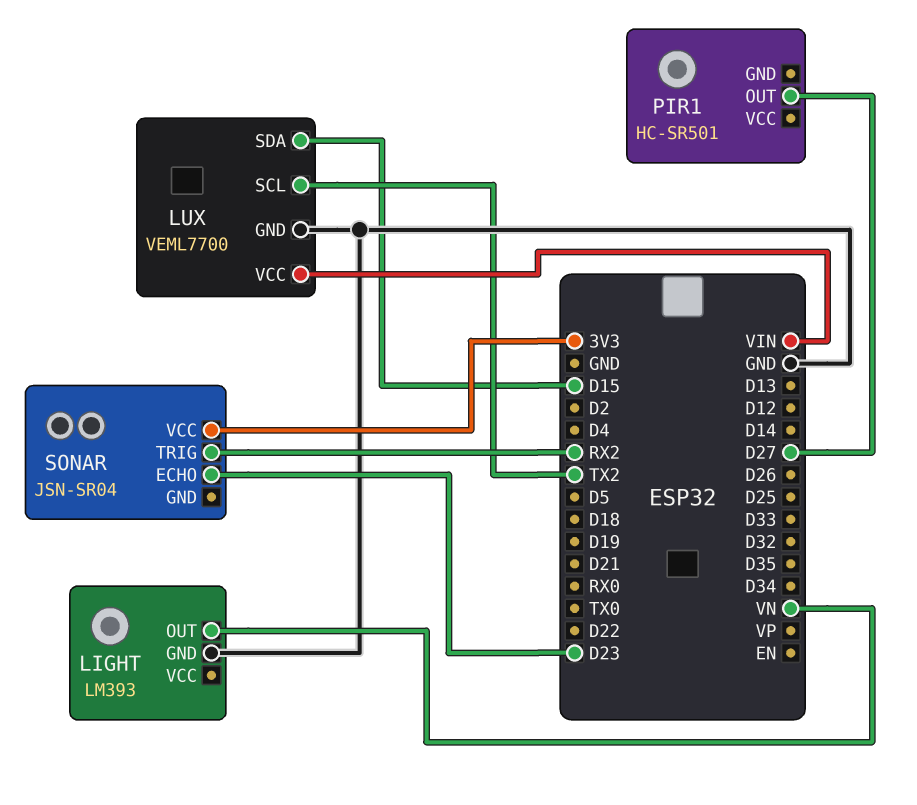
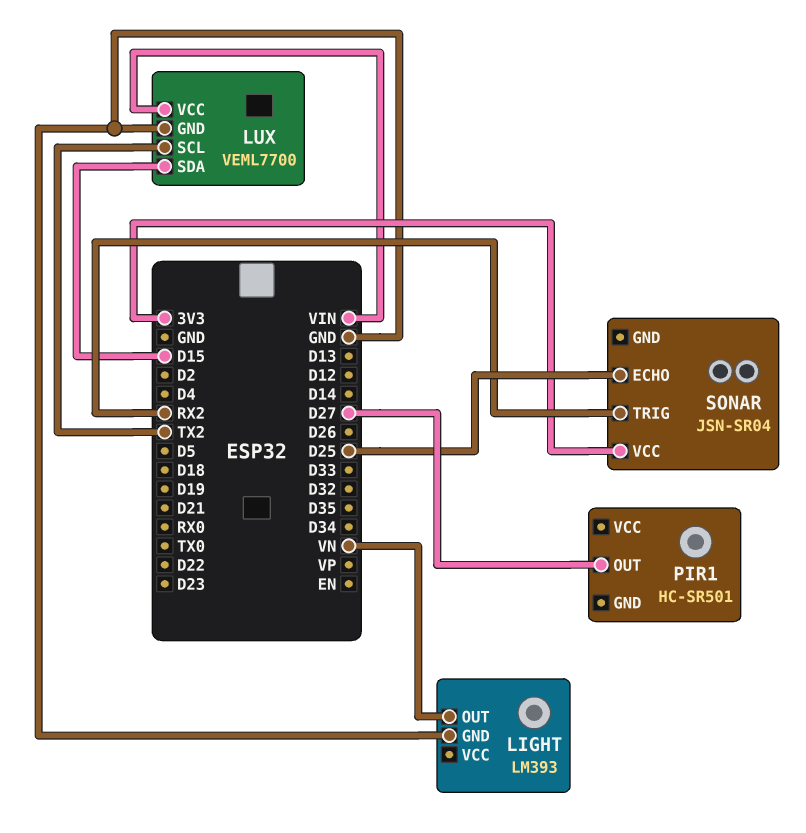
SONAR pin ECHO: D23 -> D25

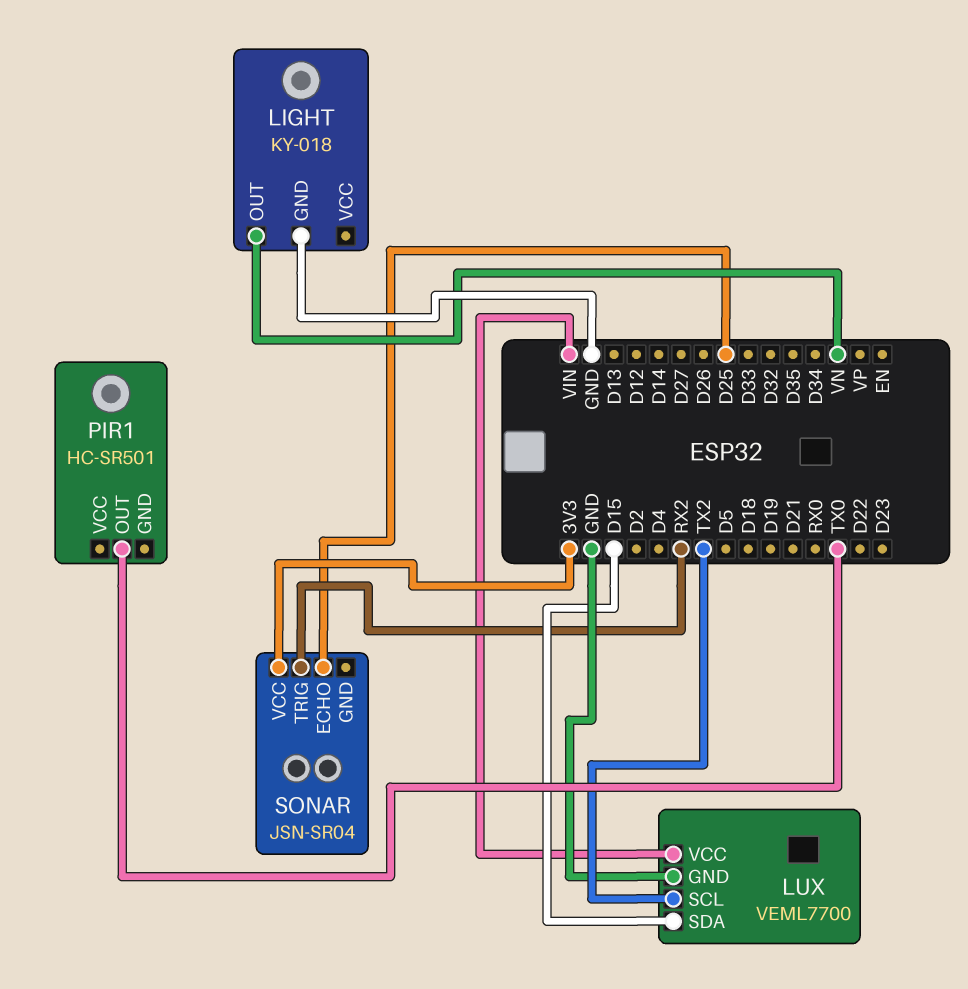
LIGHT: LM393 -> KY-018
PIR1 pin OUT: D27 -> TX0

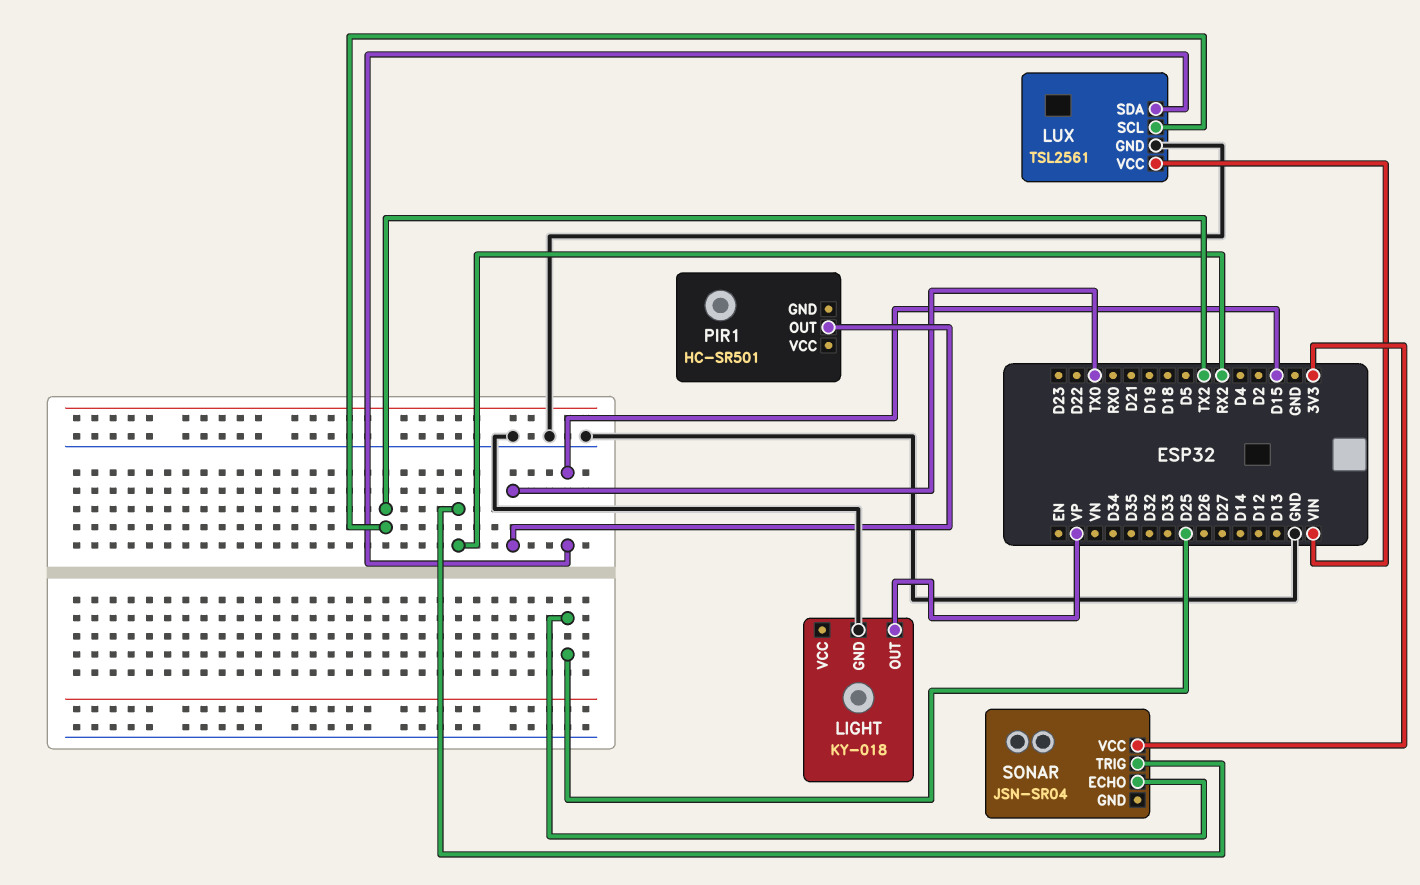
LIGHT pin OUT: VN -> VP
LUX: VEML7700 -> TSL2561

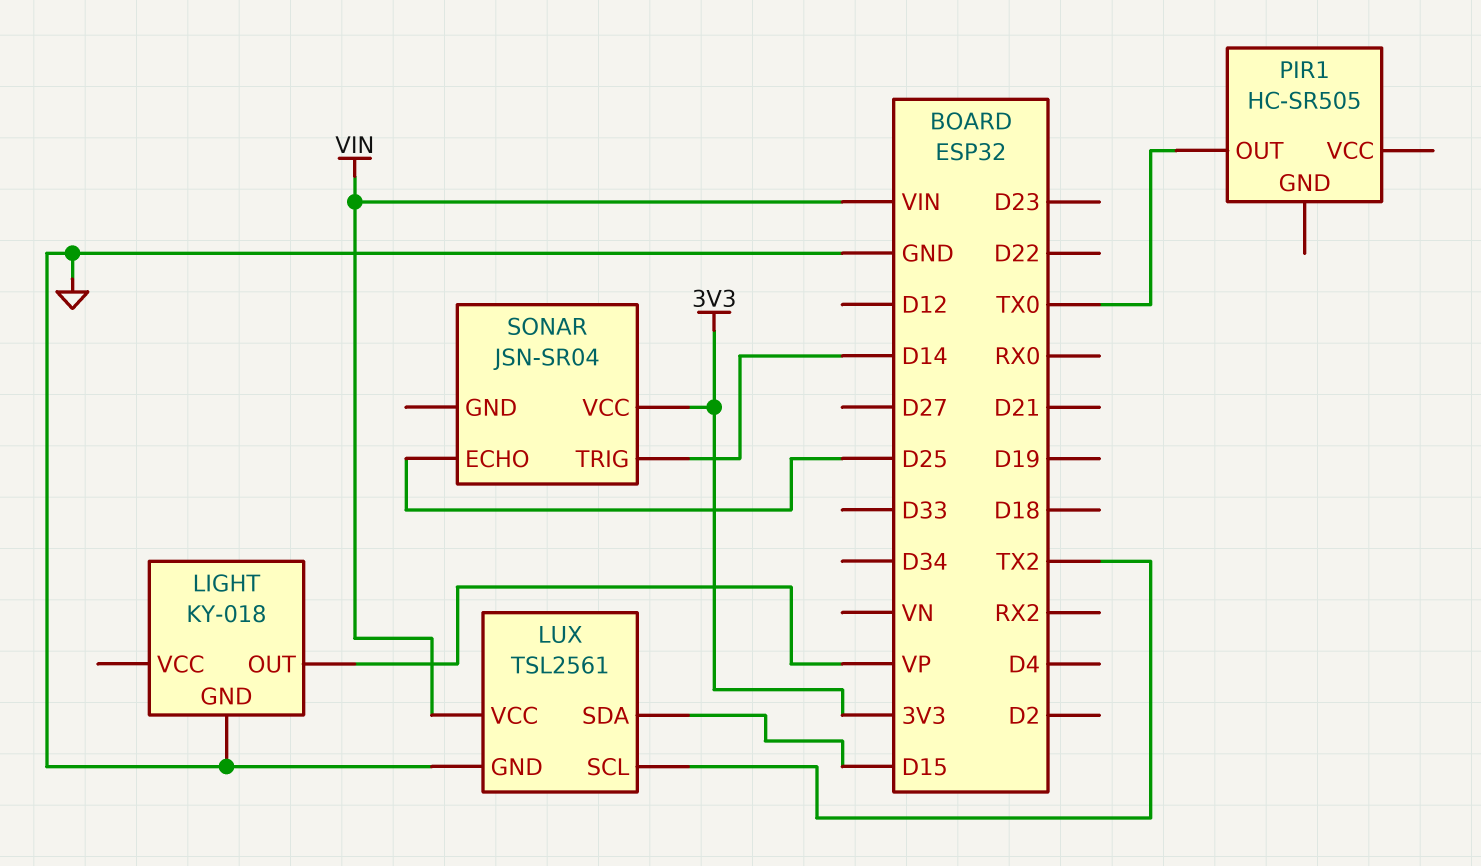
PIR1: HC-SR501 -> HC-SR505
SONAR pin TRIG: RX2 -> D14

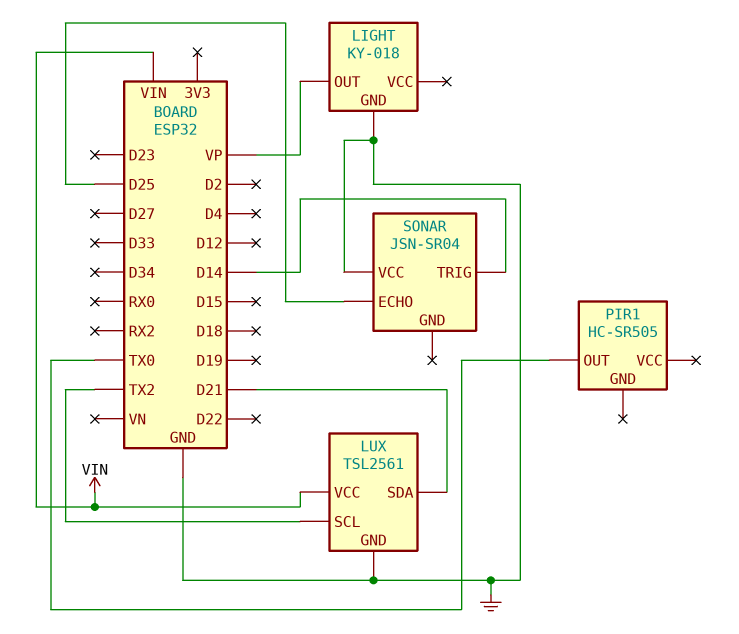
LUX pin SDA: D15 -> D21
SONAR pin VCC: 3V3 -> GND

